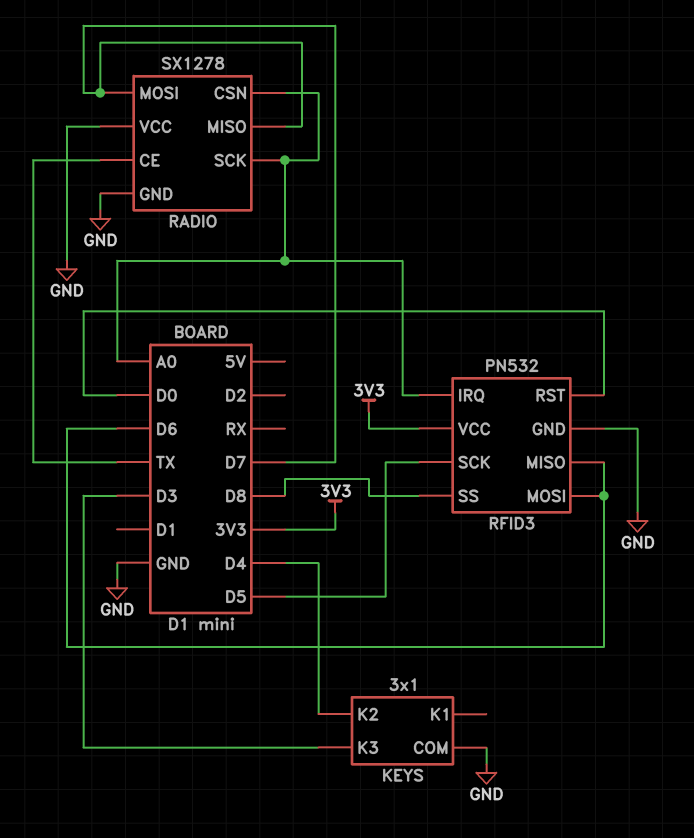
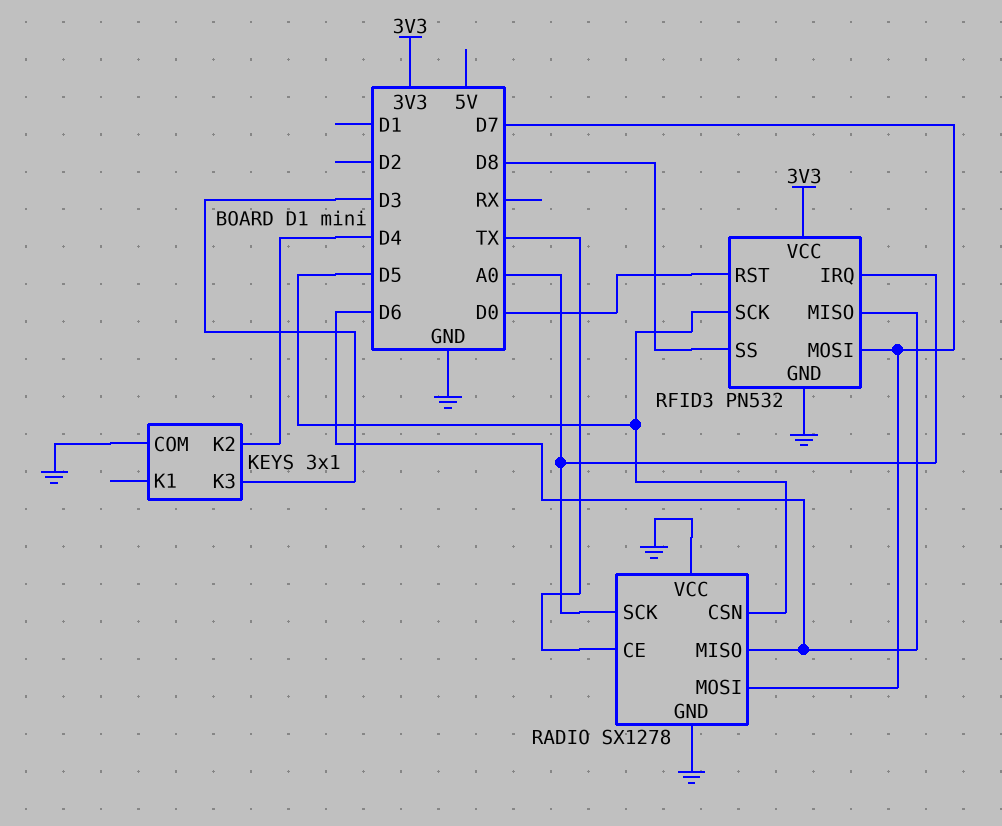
RADIO pin CSN: A0 -> D5
RADIO pin MISO: D7 -> D6
RFID3 pin MOSI: D6 -> D7

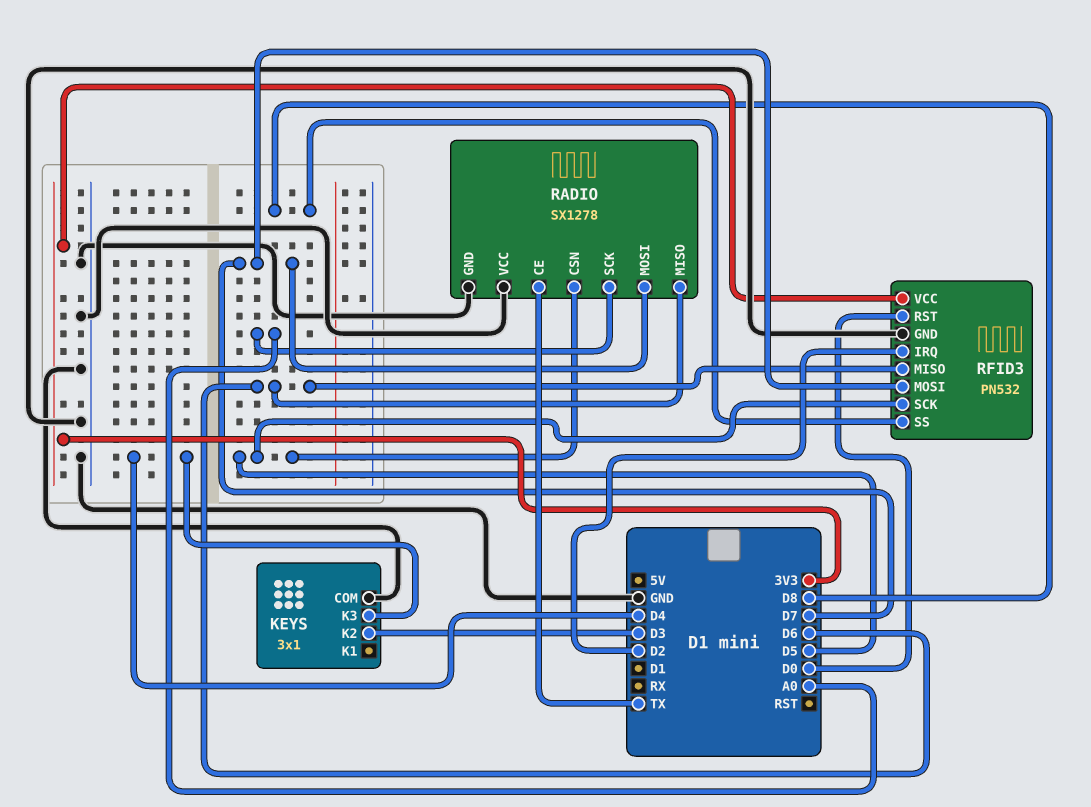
KEYS pin K2: D4 -> D3
KEYS pin K3: D3 -> D4
RFID3 pin IRQ: A0 -> D2

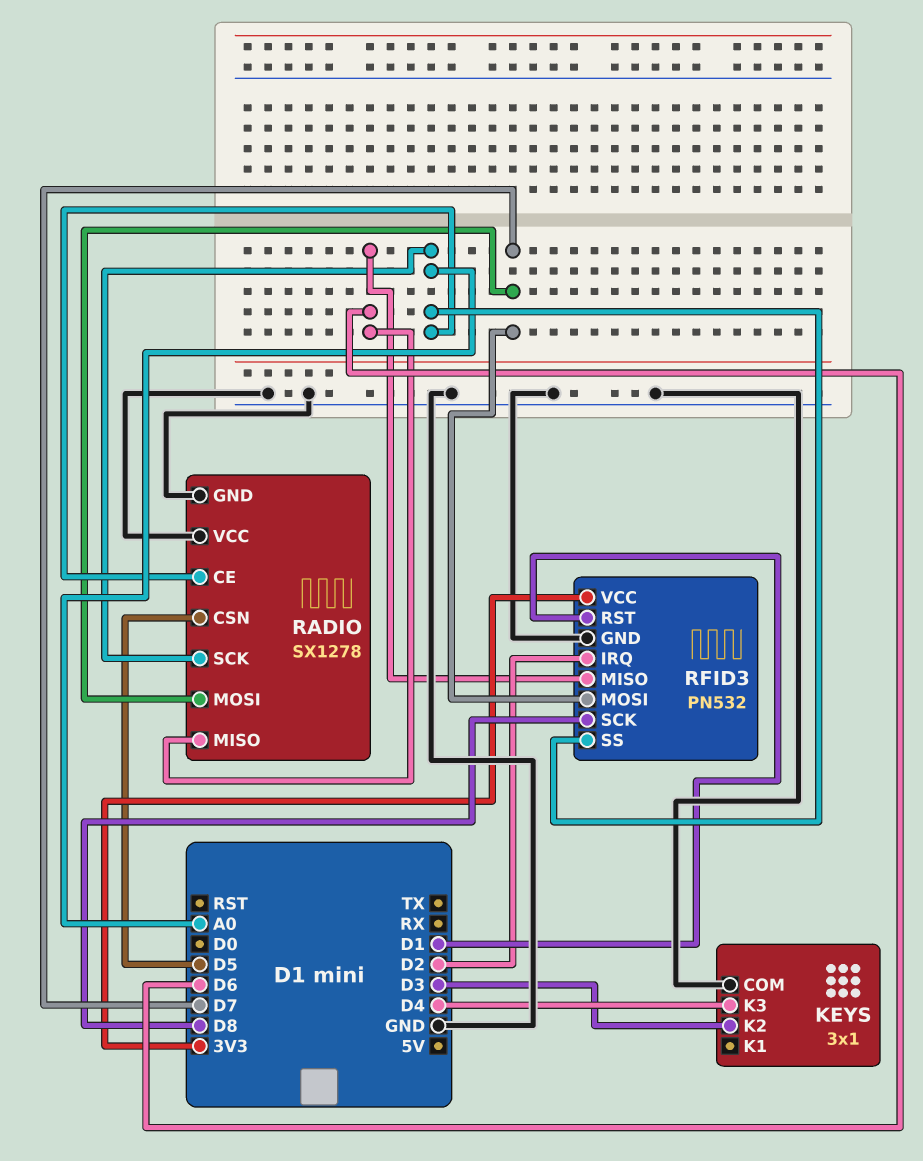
RADIO pin CE: TX -> A0
RFID3 pin RST: D0 -> D1
RFID3 pin SCK: D5 -> D8
RFID3 pin SS: D8 -> A0

